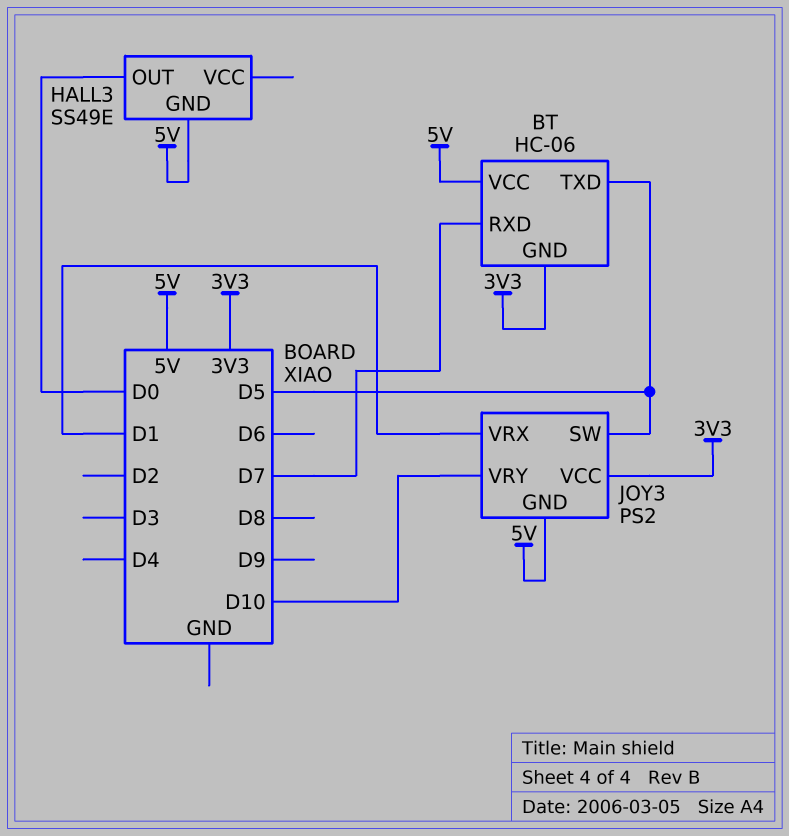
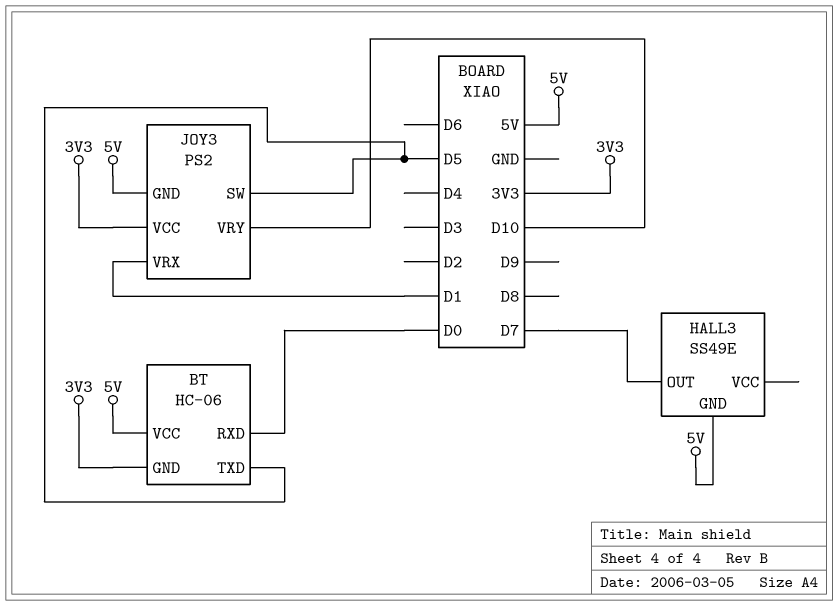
BT pin RXD: D7 -> D0
HALL3 pin OUT: D0 -> D7

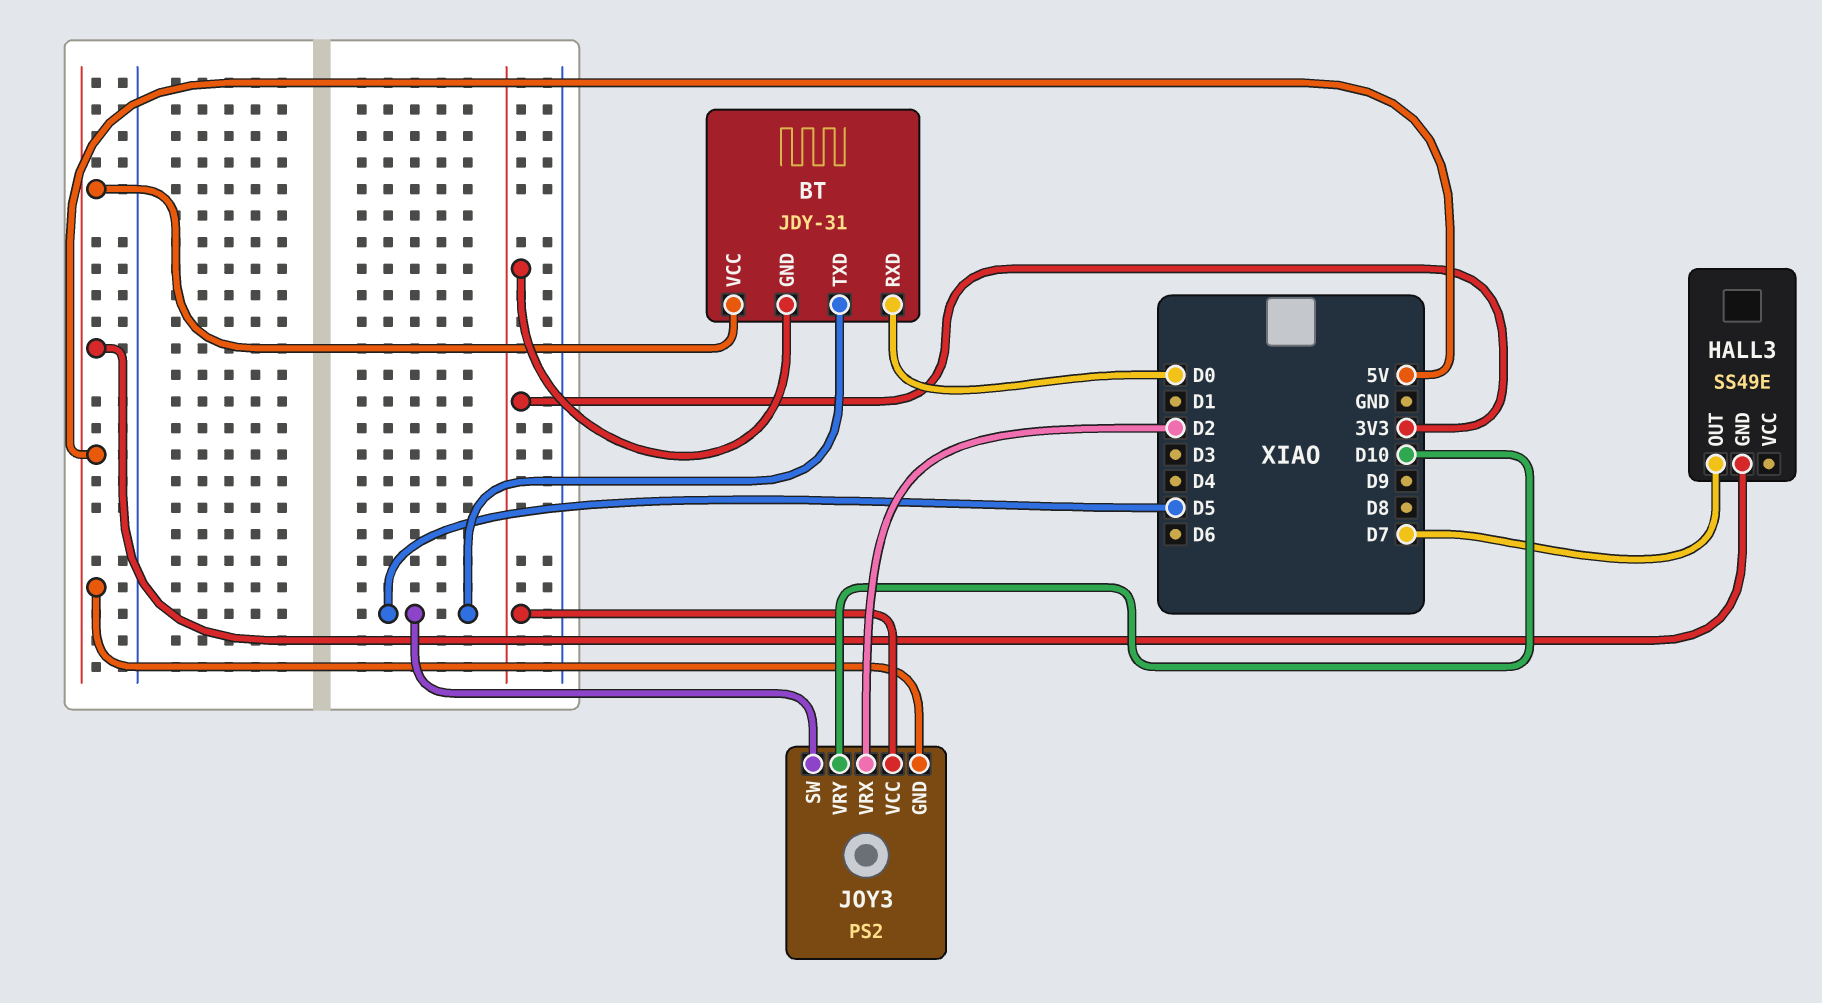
BT: HC-06 -> JDY-31
JOY3 pin VRX: D1 -> D2

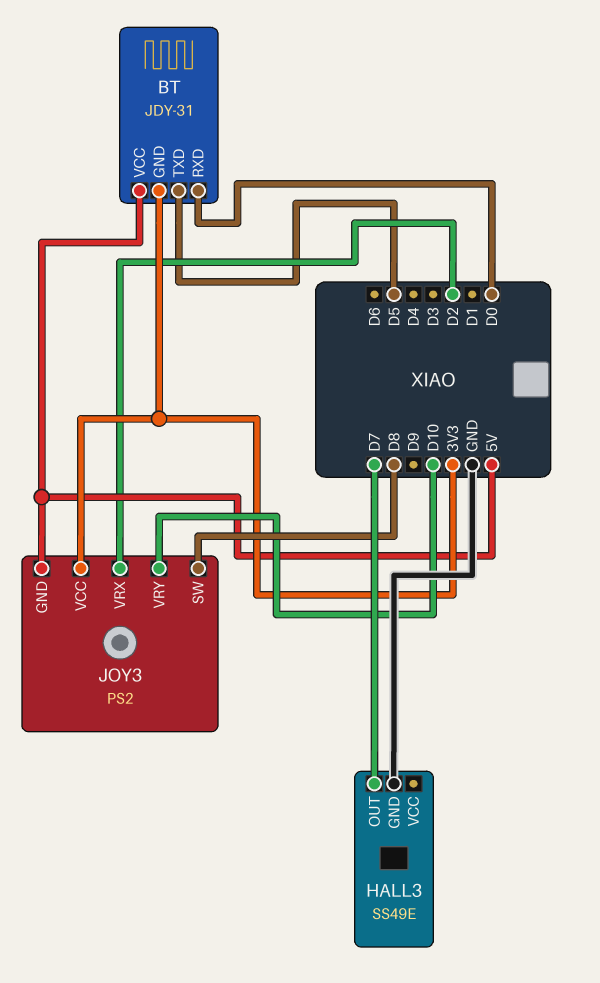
HALL3 pin GND: 5V -> GND
JOY3 pin SW: D5 -> D8

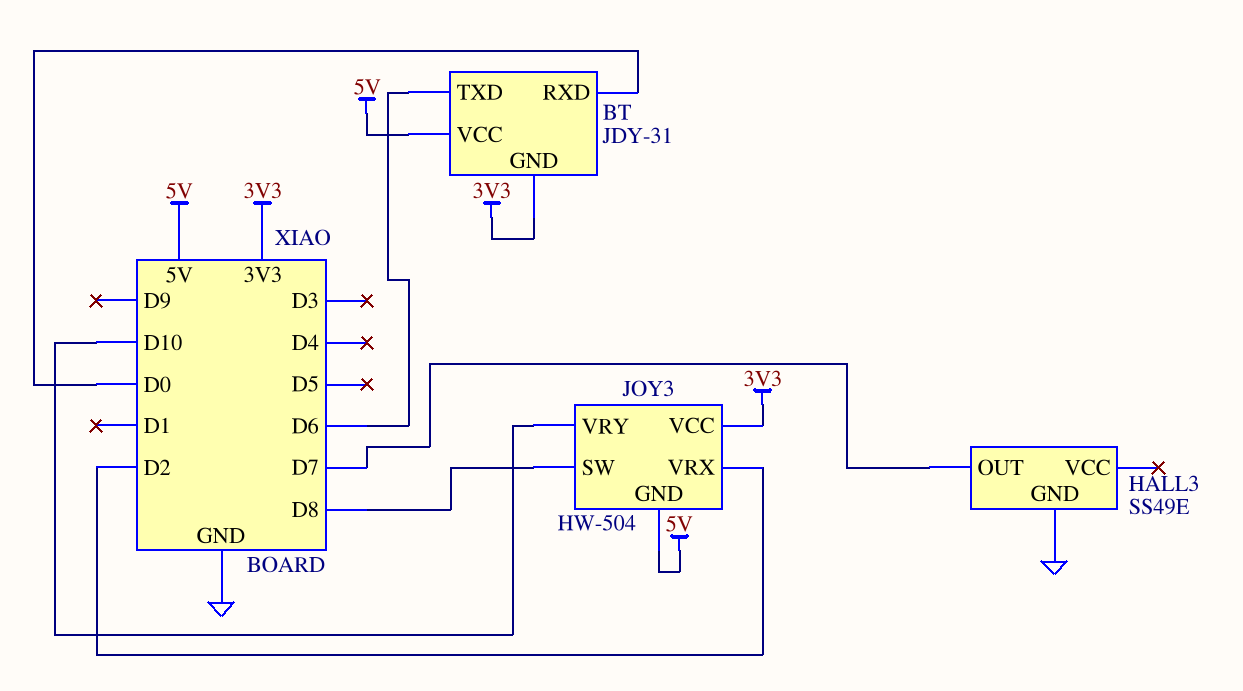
BT pin TXD: D5 -> D6
JOY3: PS2 -> HW-504

